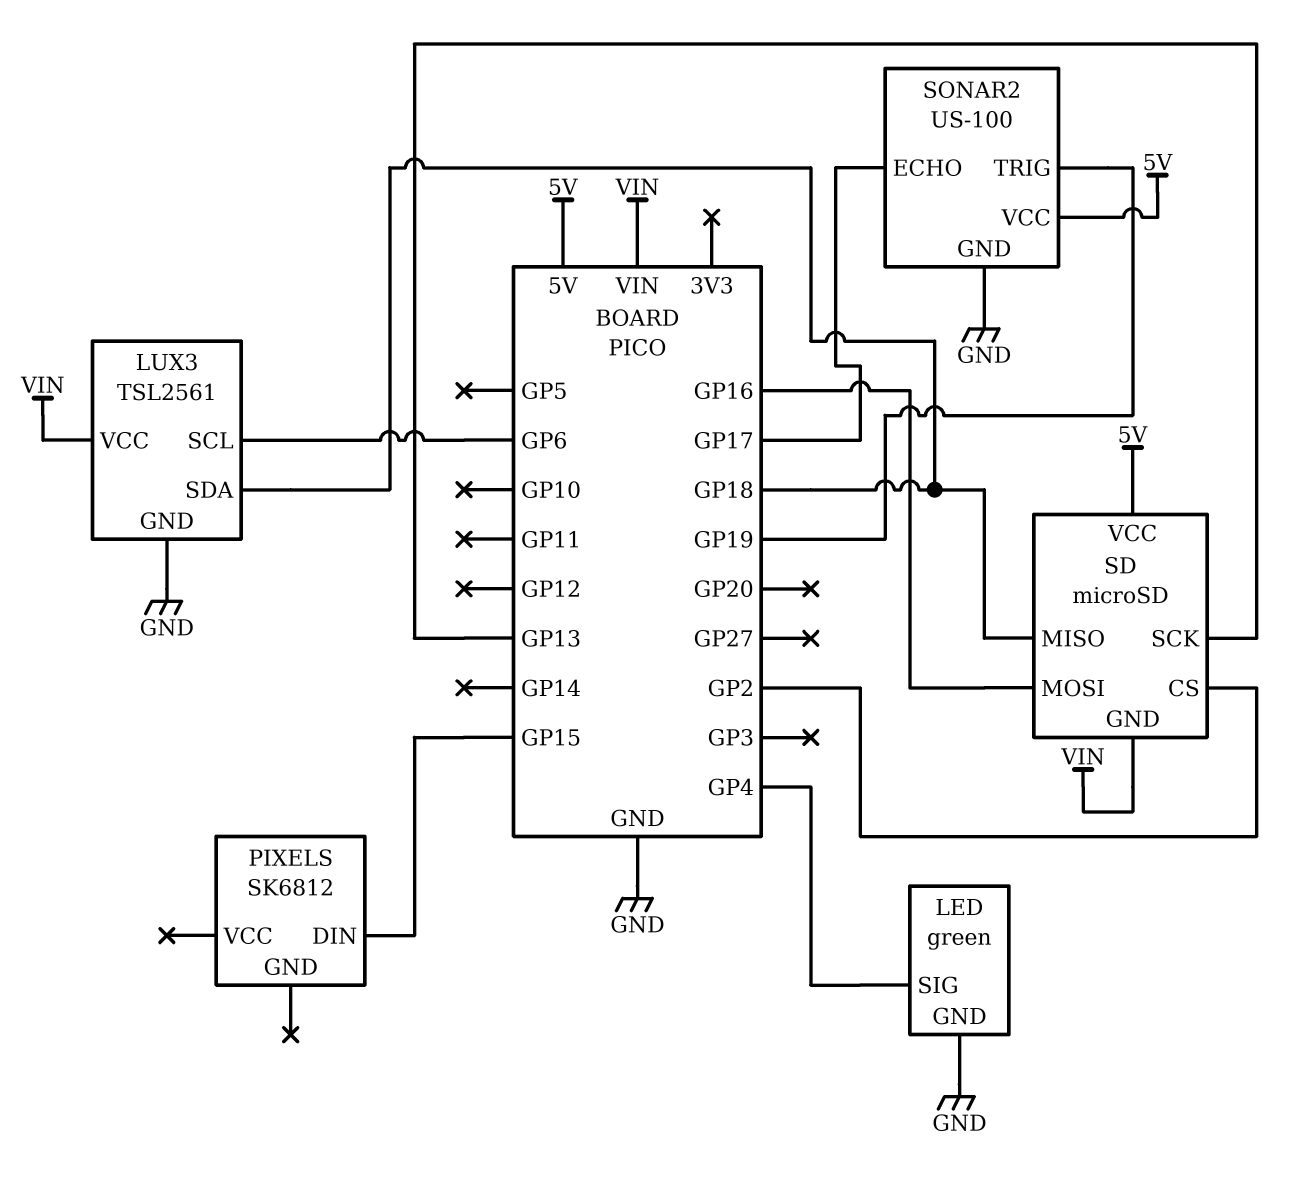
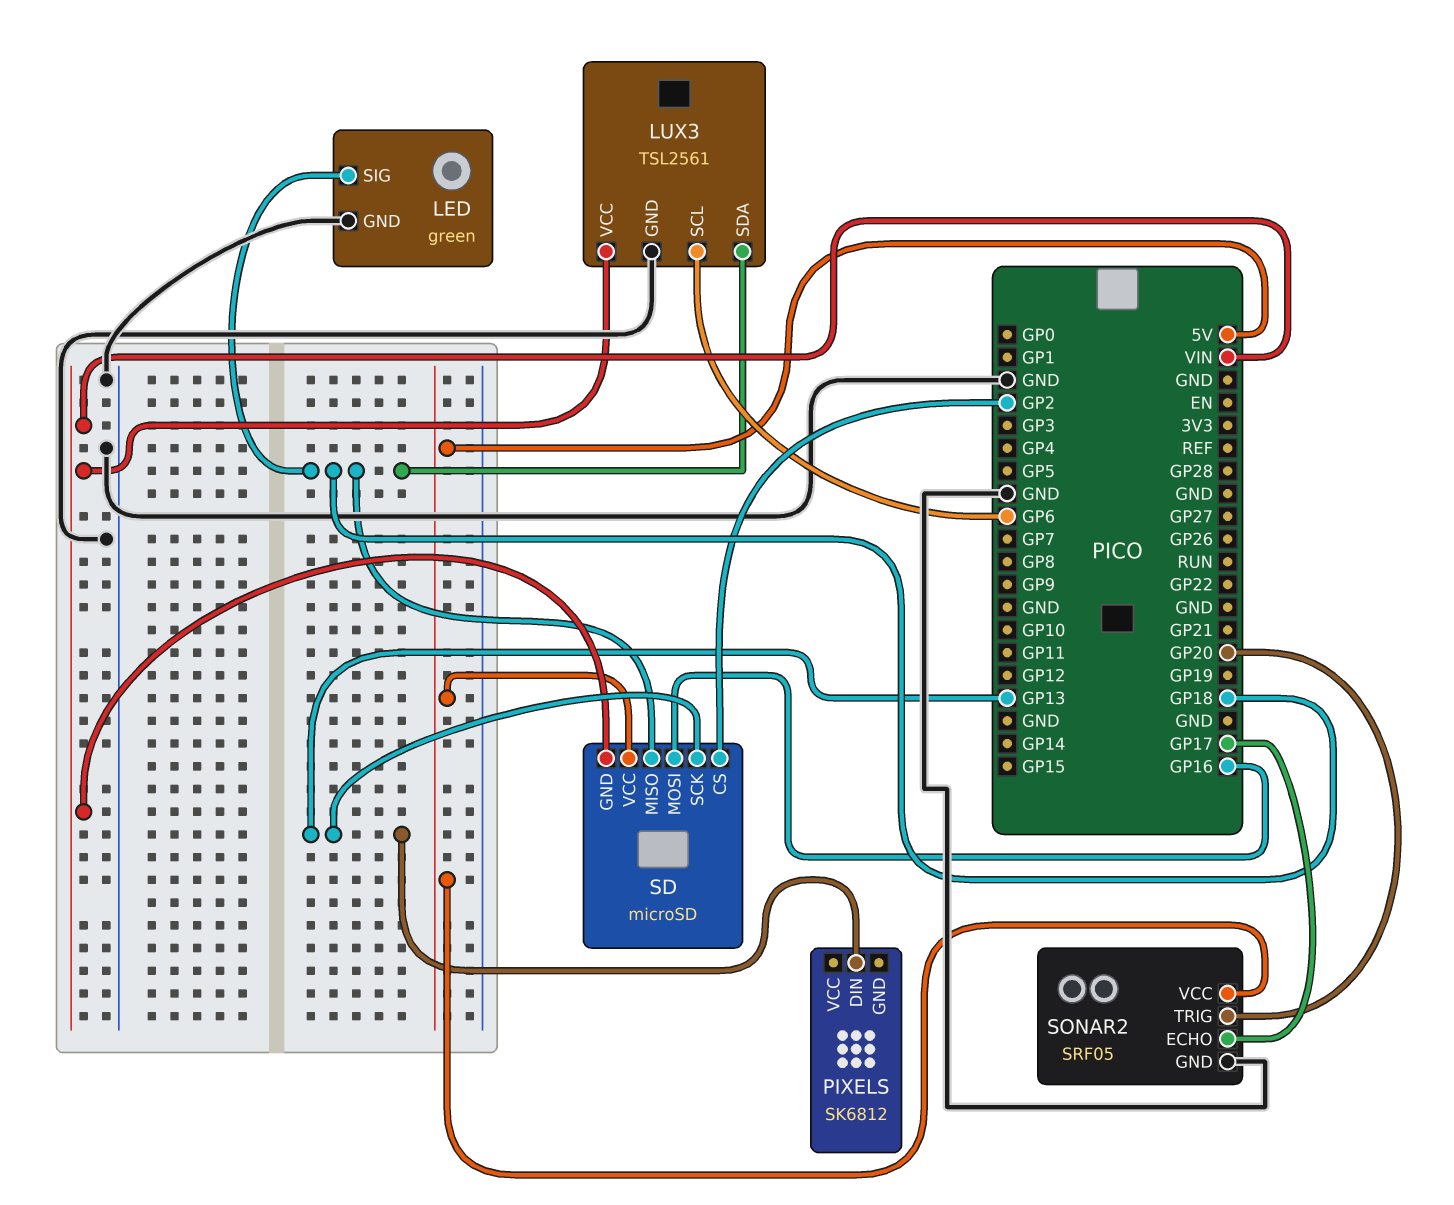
LED pin SIG: GP4 -> GP18
PIXELS pin DIN: GP15 -> GP13
SONAR2: US-100 -> SRF05
SONAR2 pin TRIG: GP19 -> GP20

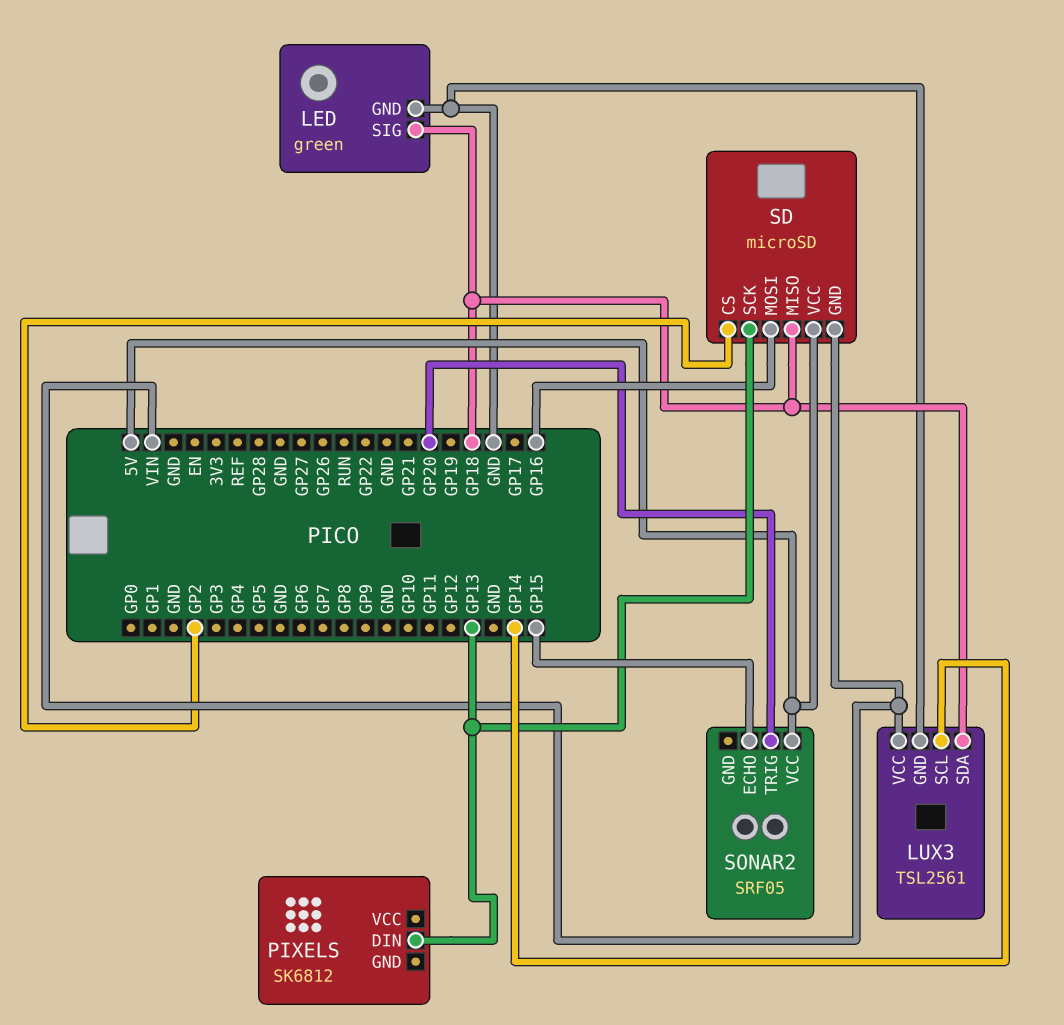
LUX3 pin SCL: GP6 -> GP14
SONAR2 pin ECHO: GP17 -> GP15
SONAR2 pin GND: GND -> none

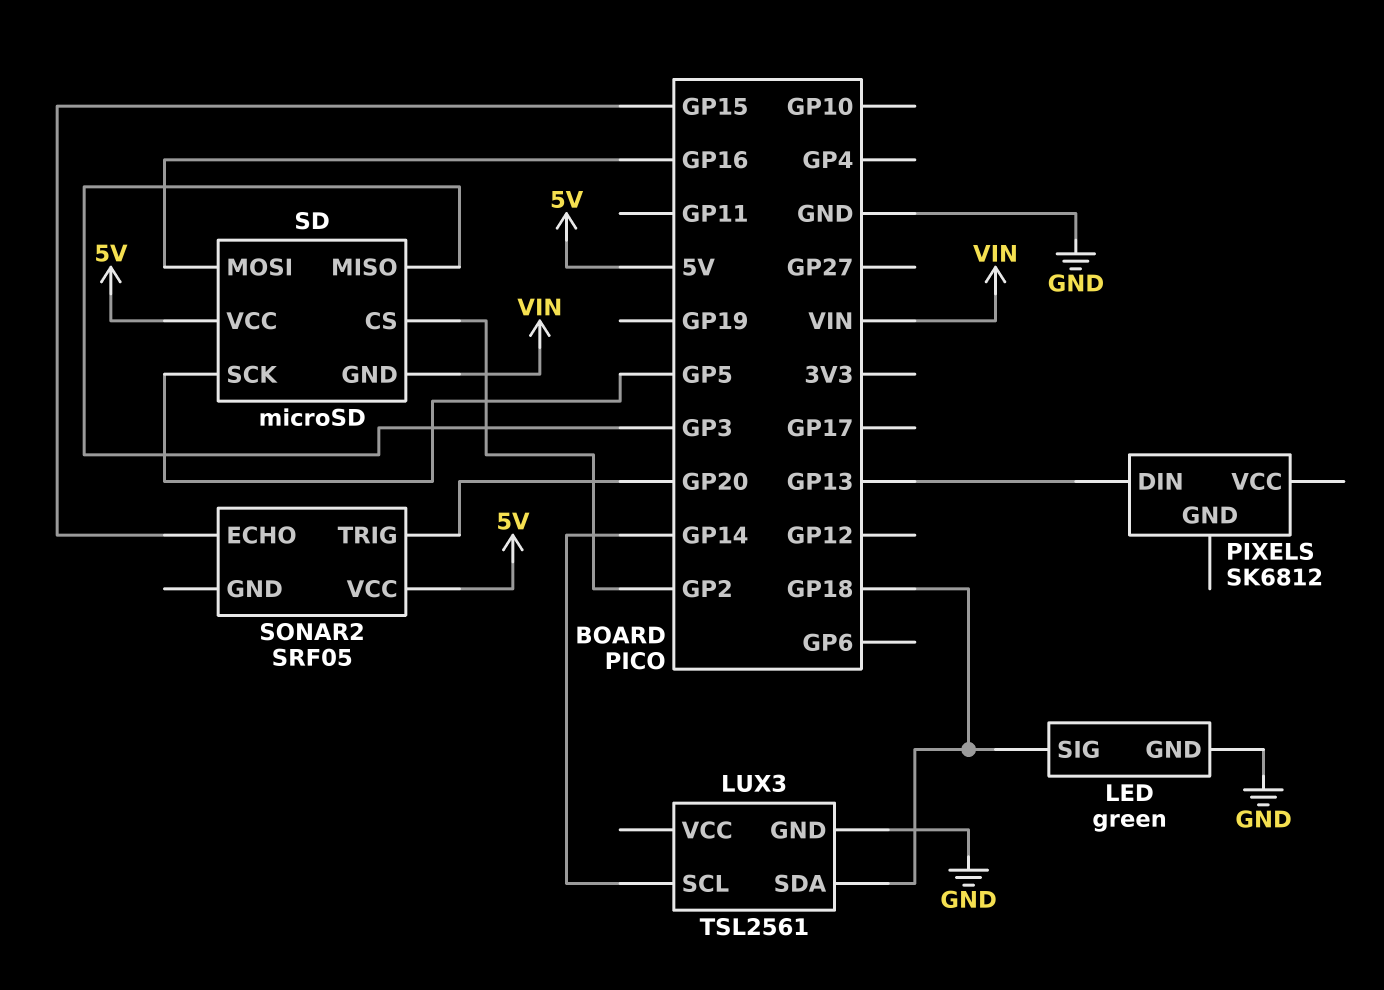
LUX3 pin VCC: VIN -> none
SD pin MISO: GP18 -> GP3
SD pin SCK: GP13 -> GP5

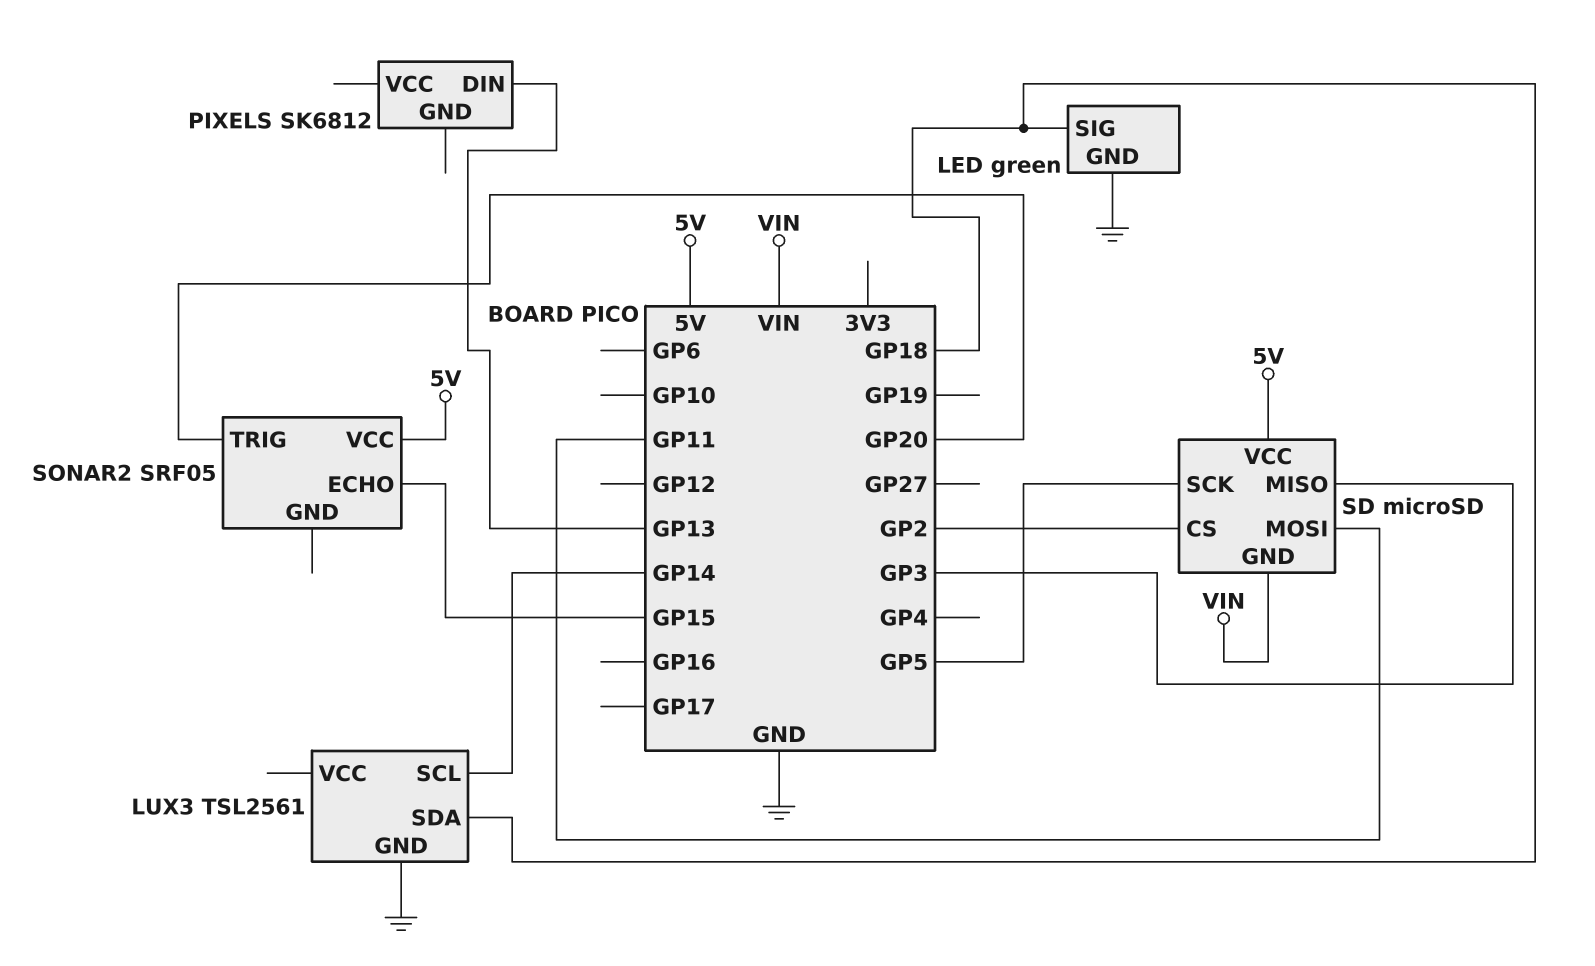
SD pin MOSI: GP16 -> GP11

